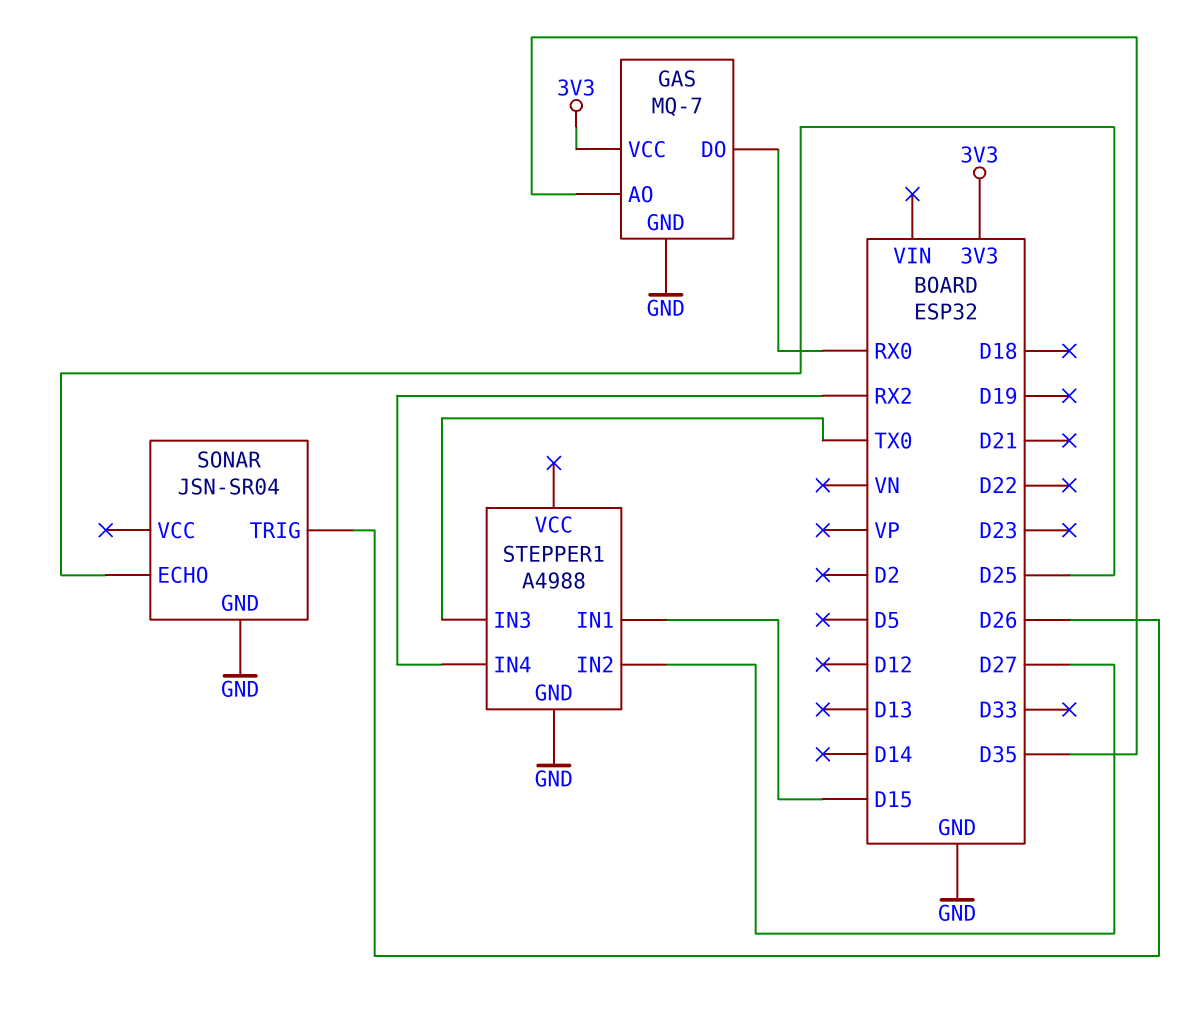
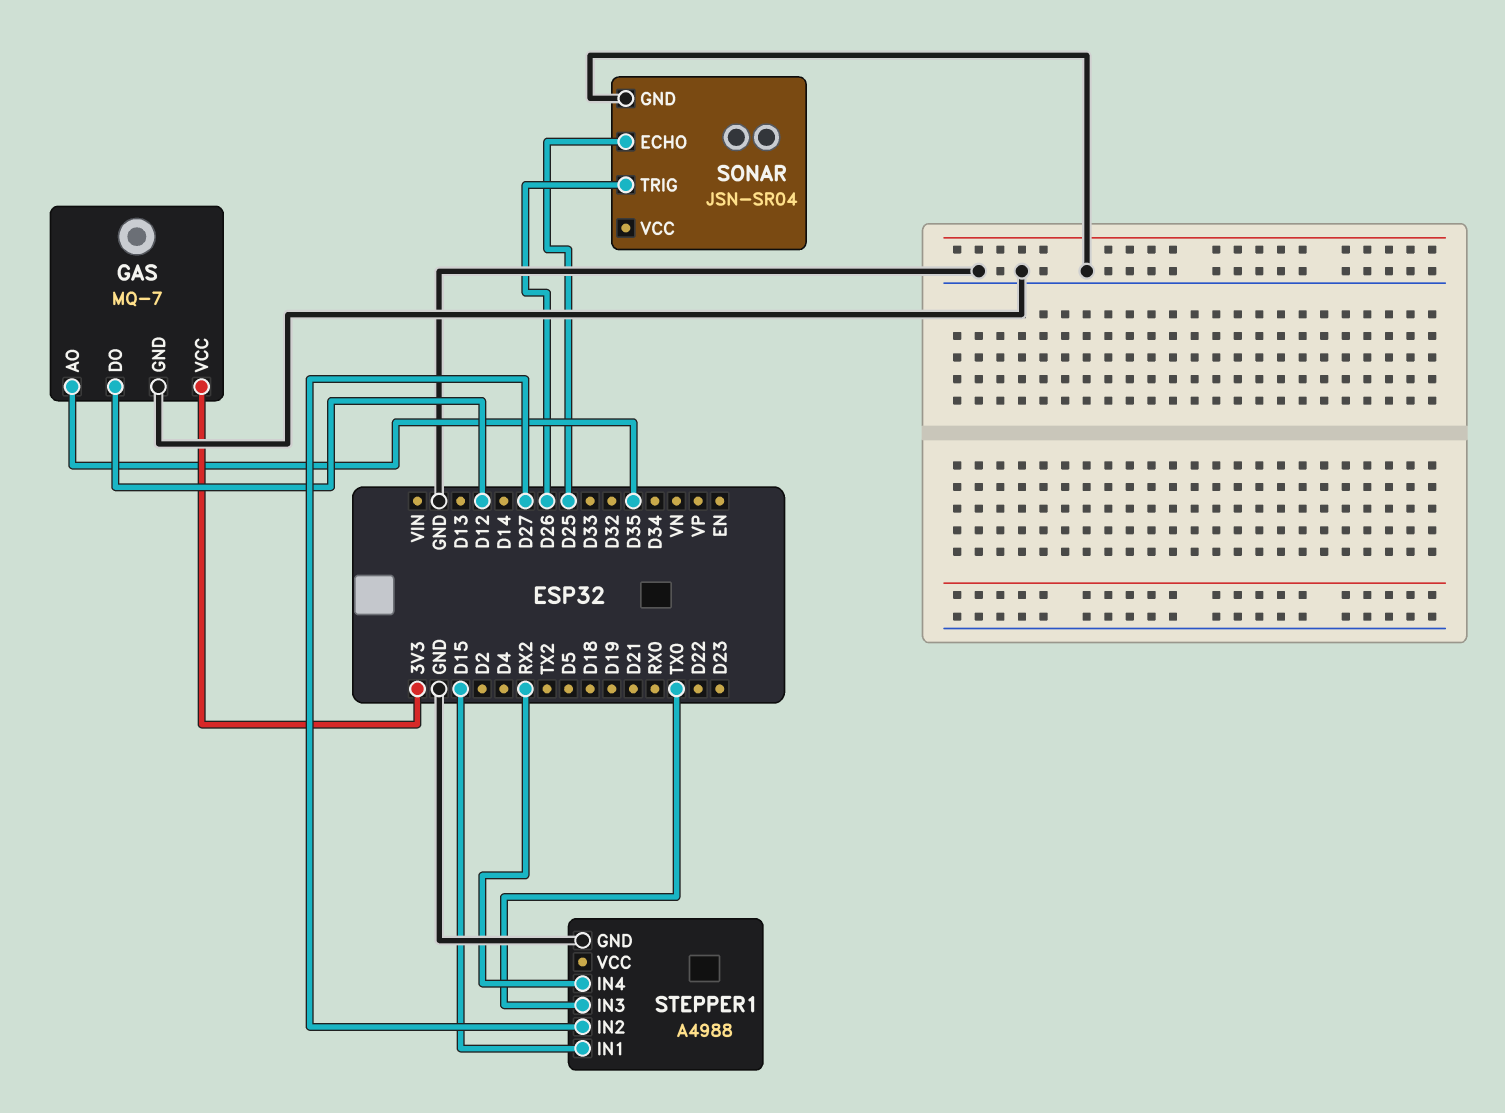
GAS pin DO: RX0 -> D12

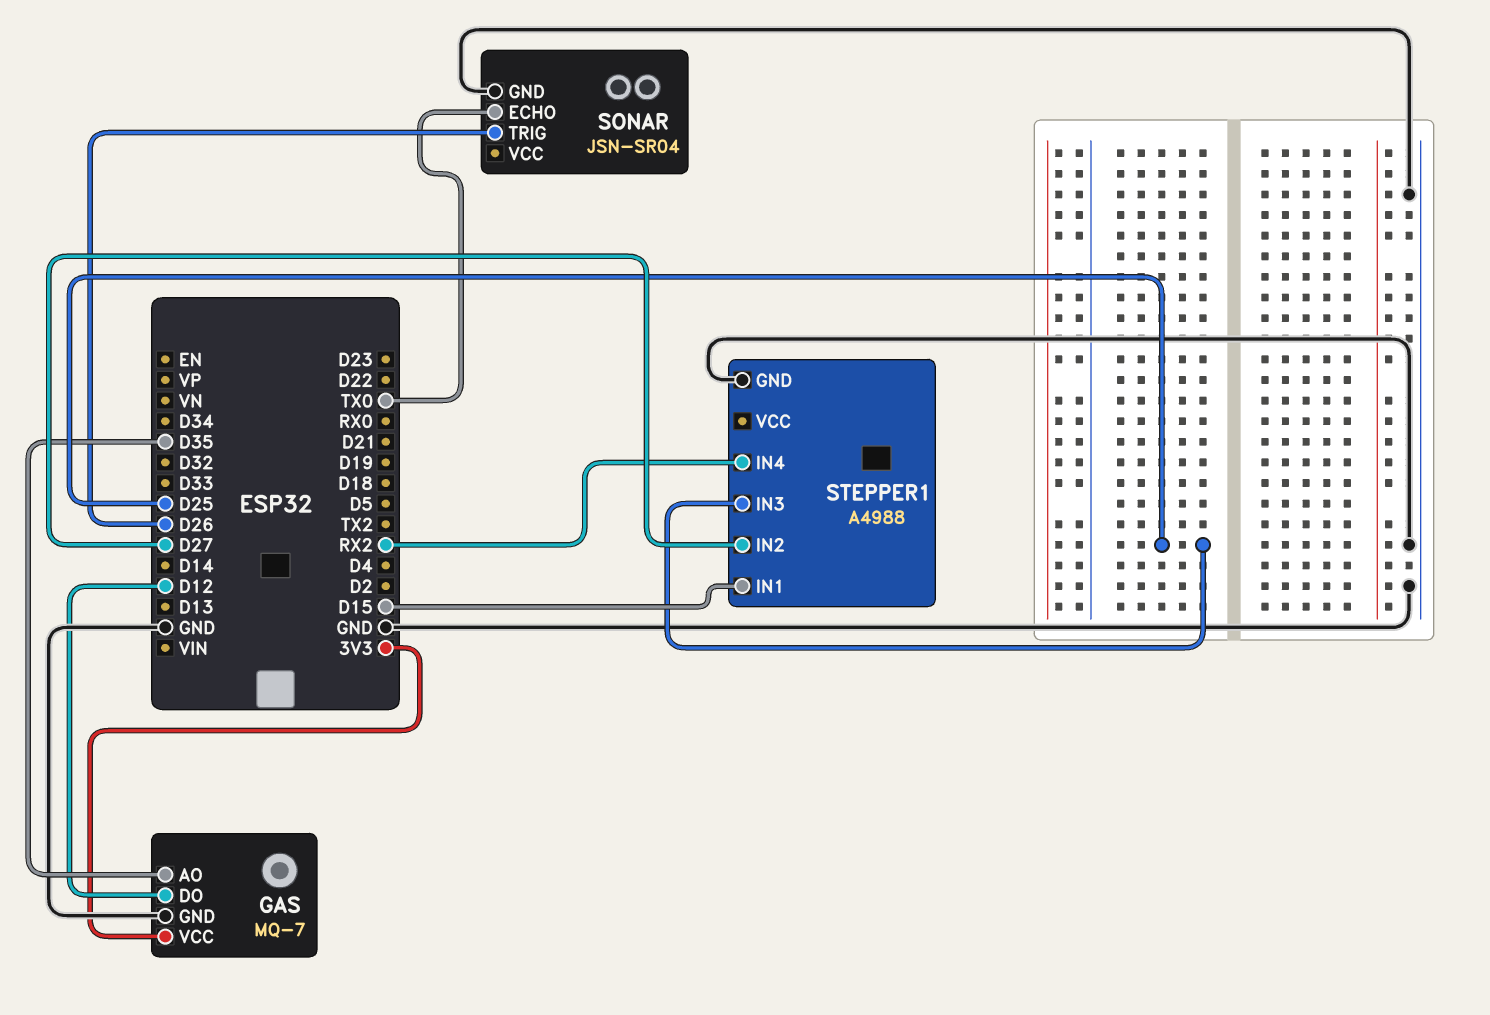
SONAR pin ECHO: D25 -> TX0
STEPPER1 pin IN3: TX0 -> D25

